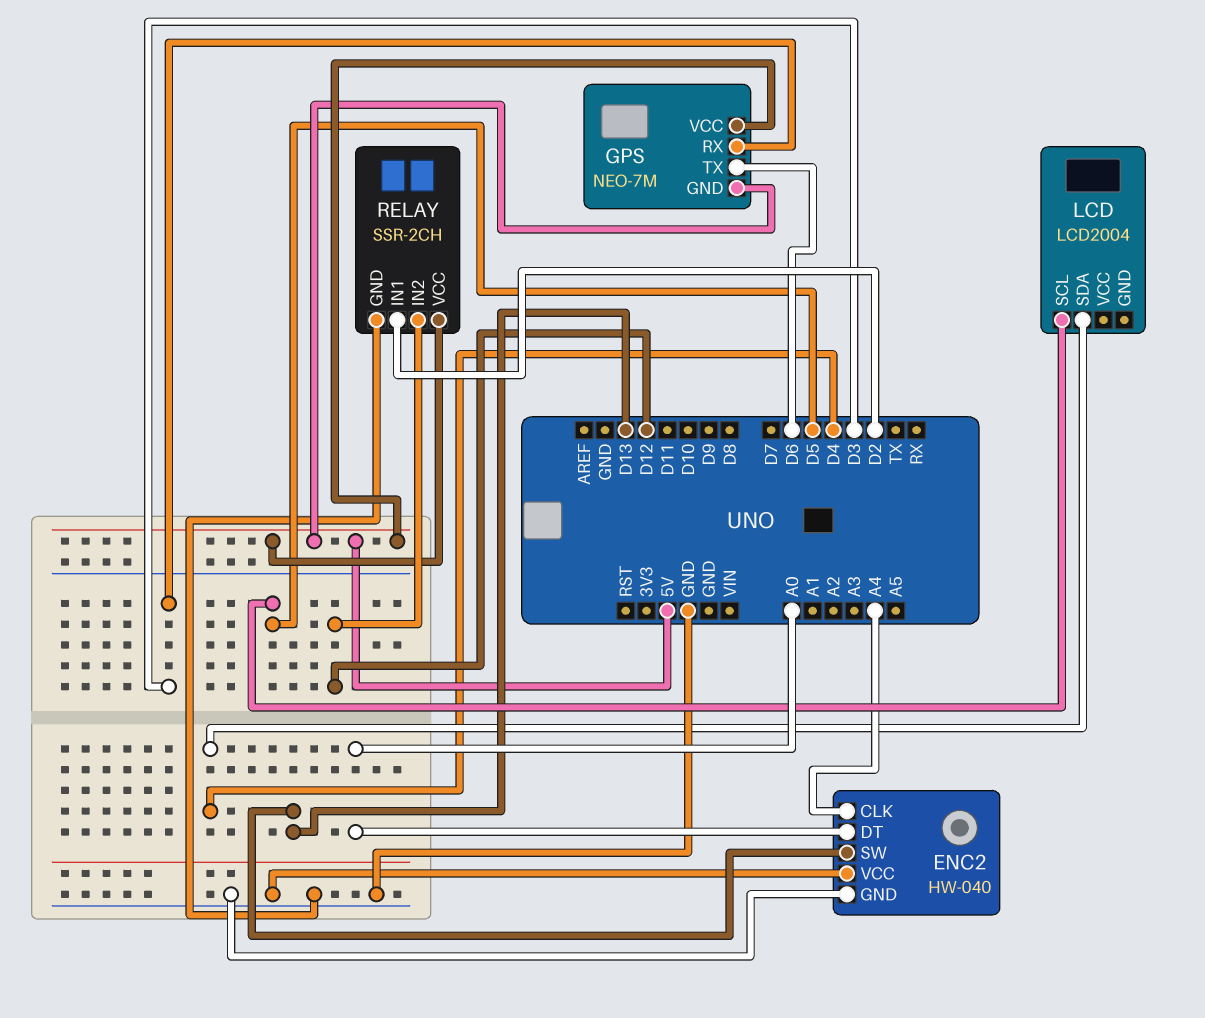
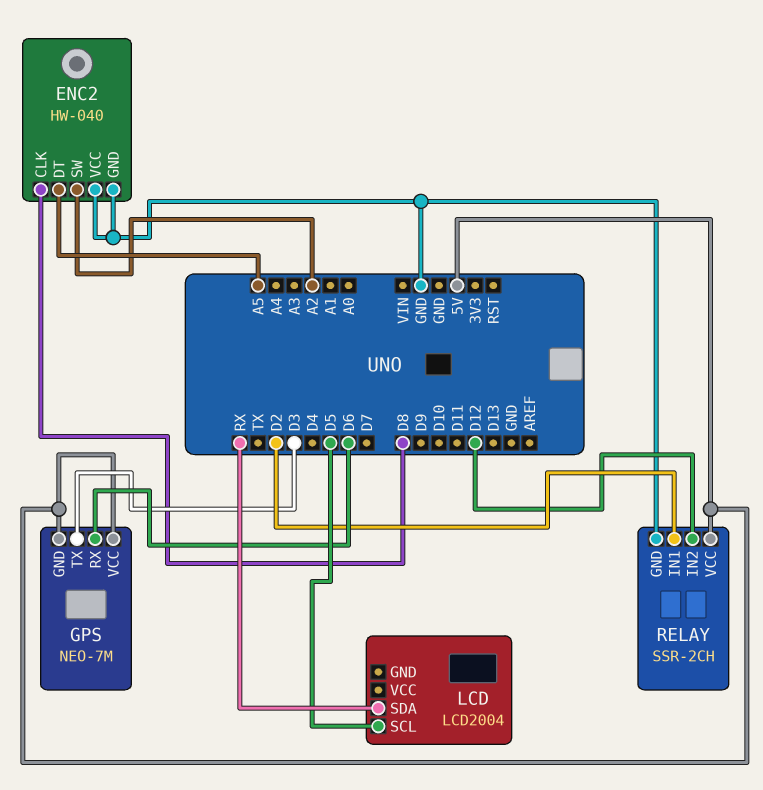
ENC2 pin CLK: A4 -> D8
ENC2 pin DT: A0 -> A5
ENC2 pin SW: D13 -> A2
GPS pin RX: D3 -> D6
GPS pin TX: D6 -> D3
LCD pin SDA: D4 -> RX

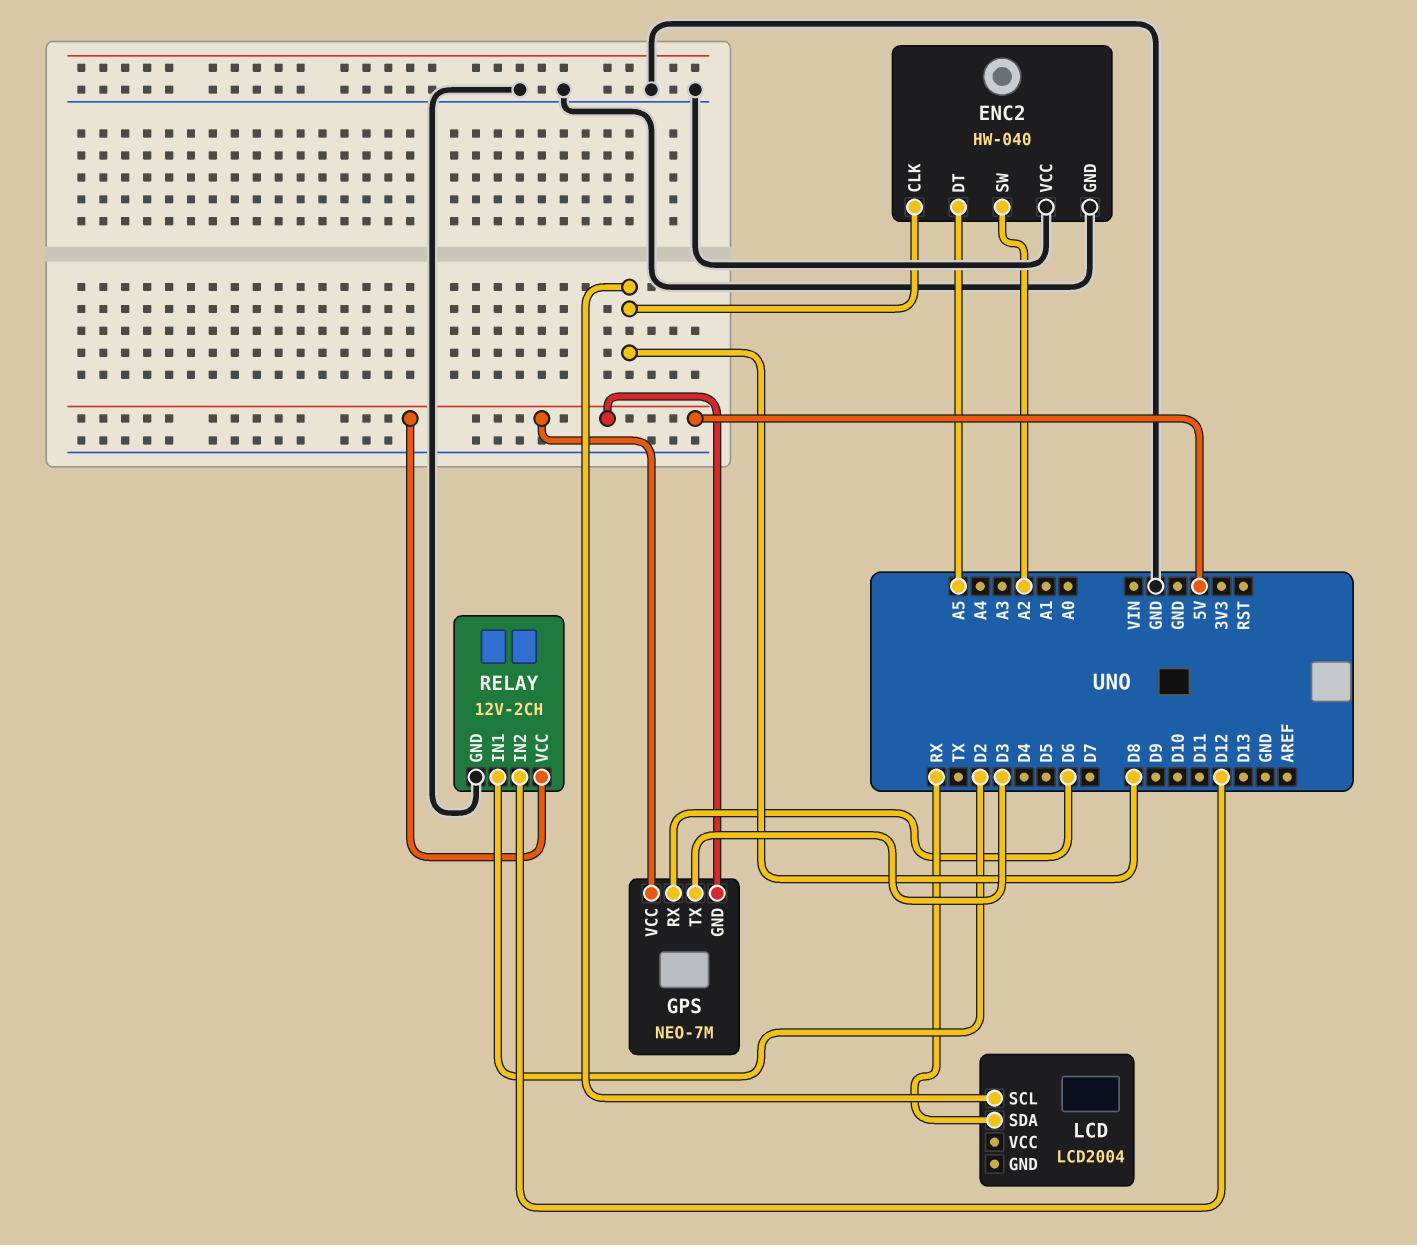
LCD pin SCL: D5 -> D8
RELAY: SSR-2CH -> 12V-2CH

